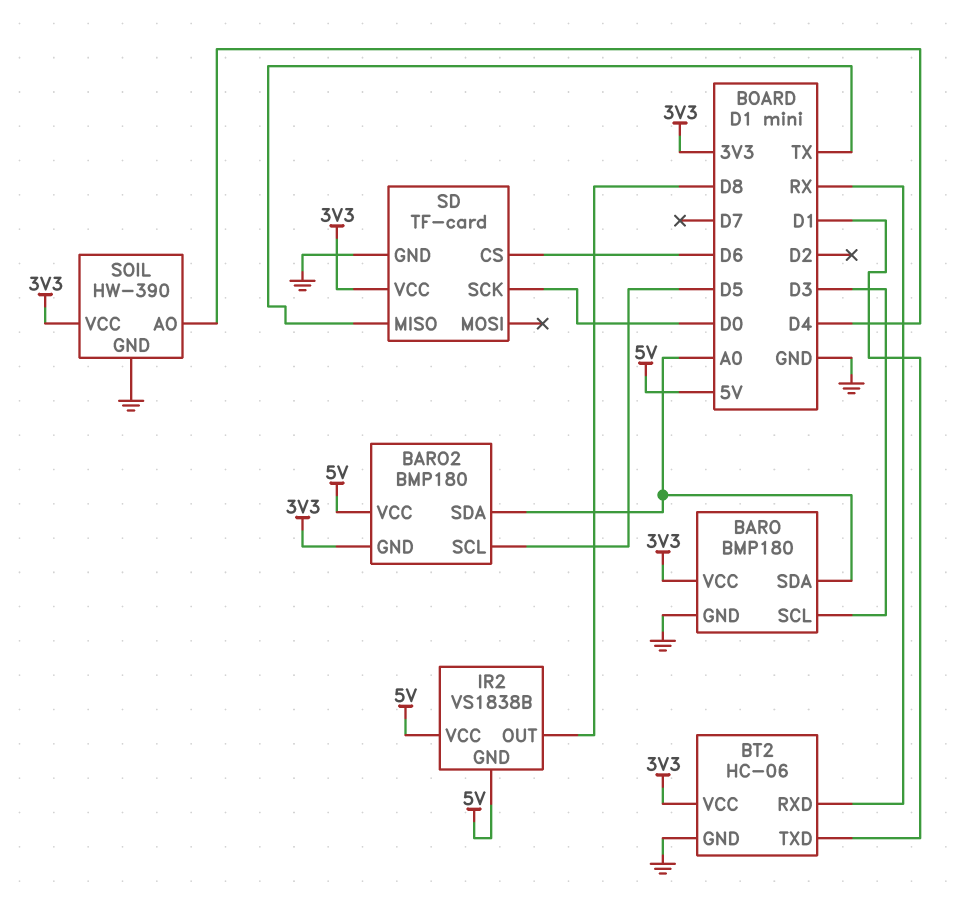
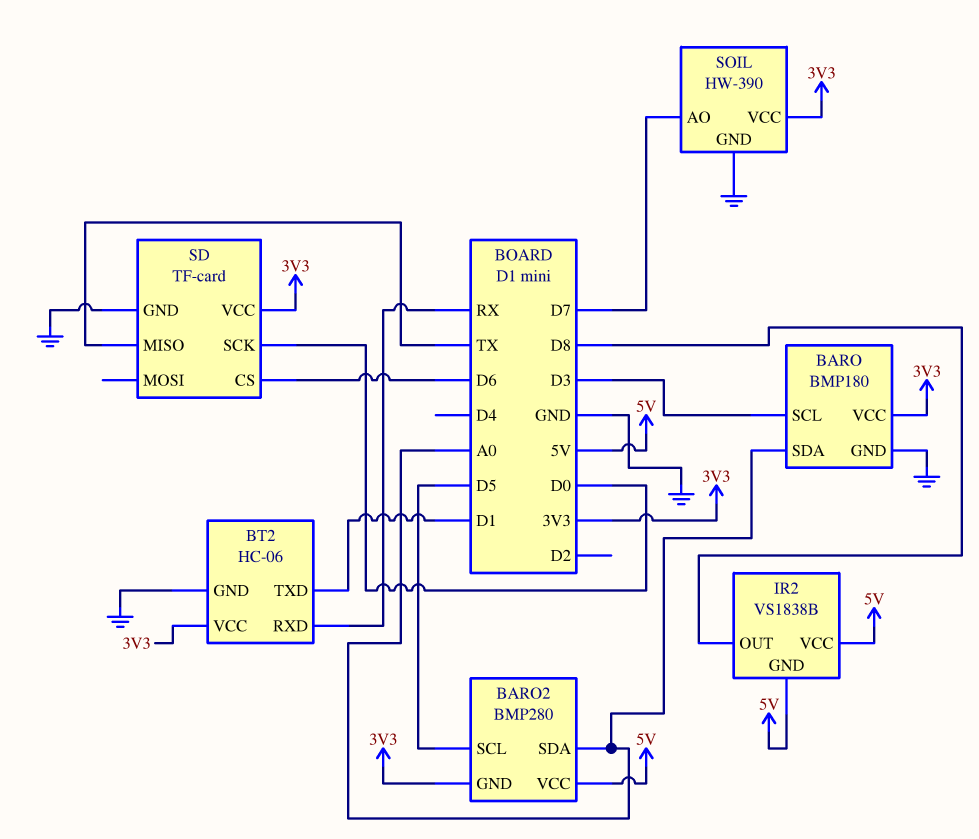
BARO2: BMP180 -> BMP280
SOIL pin AO: D4 -> D7

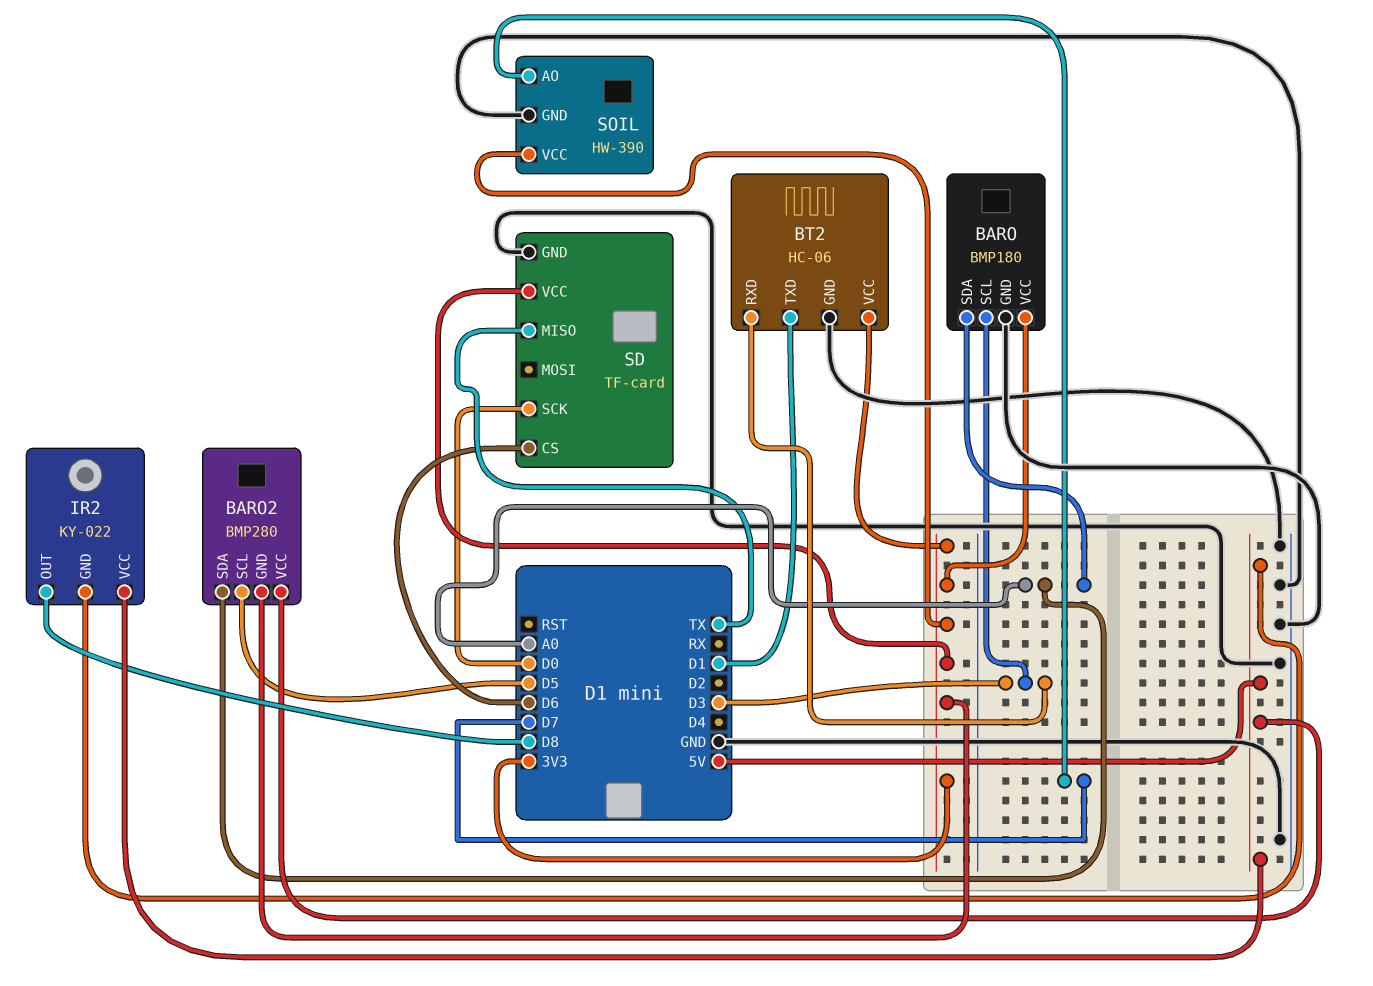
BT2 pin RXD: RX -> D3
IR2: VS1838B -> KY-022

